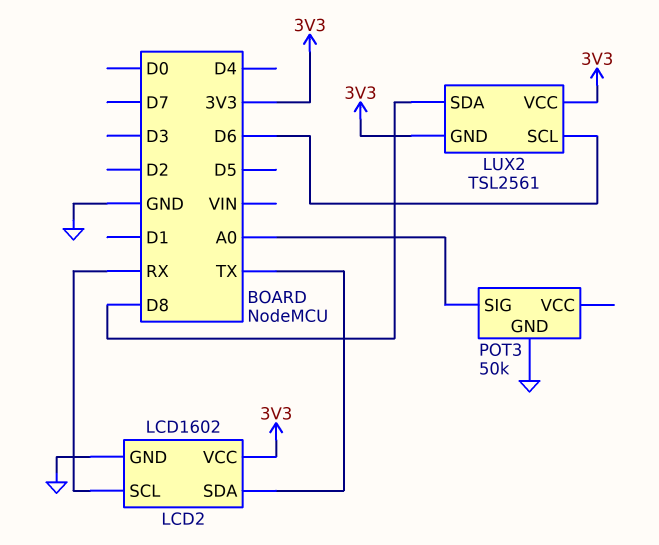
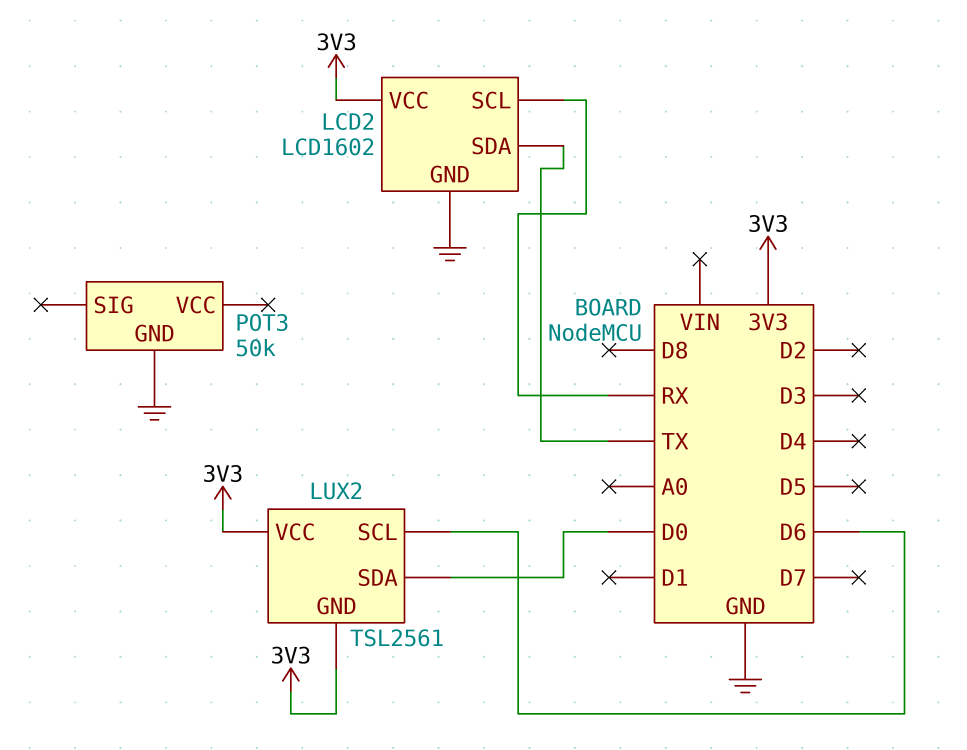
LUX2 pin SDA: D8 -> D0
POT3 pin SIG: A0 -> none

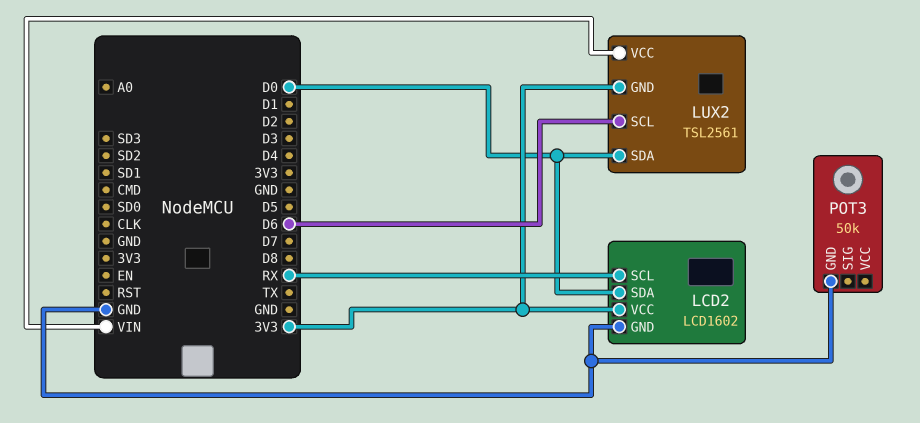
LCD2 pin SDA: TX -> D0
LUX2 pin VCC: 3V3 -> VIN

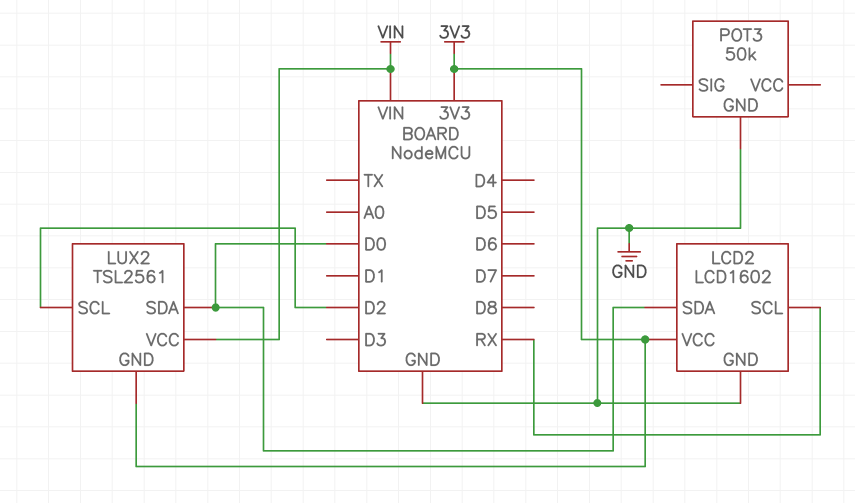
LUX2 pin SCL: D6 -> D2

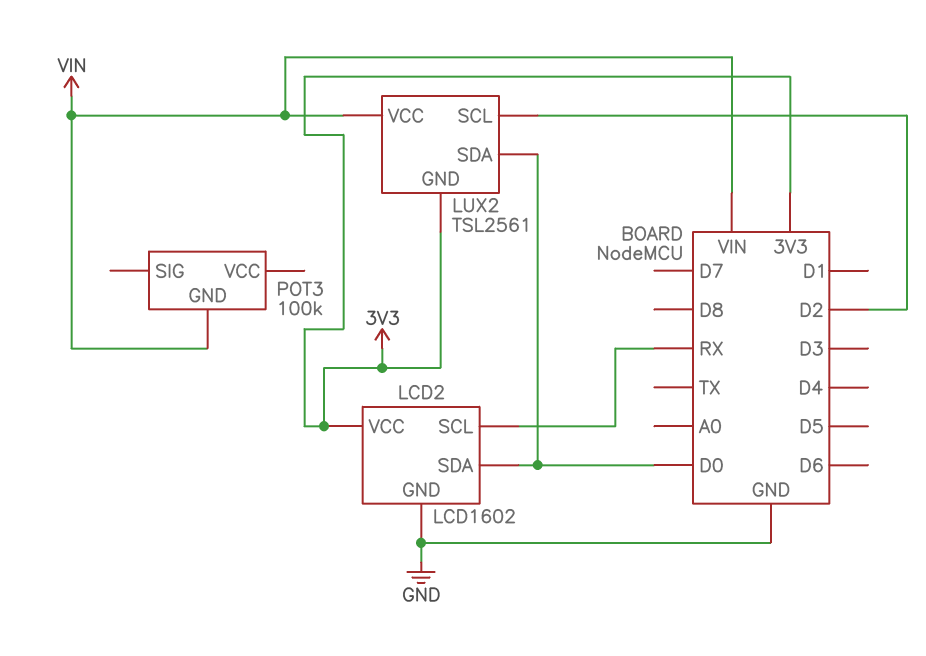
POT3: 50k -> 100k
POT3 pin GND: GND -> VIN

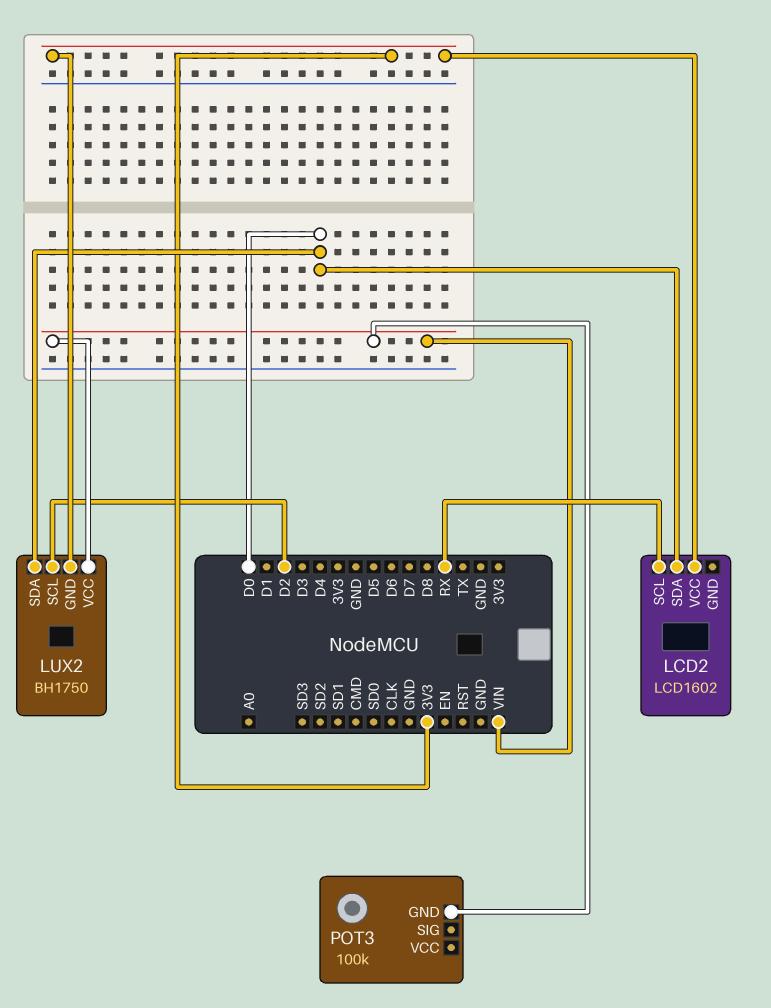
LCD2 pin GND: GND -> none
LUX2: TSL2561 -> BH1750

